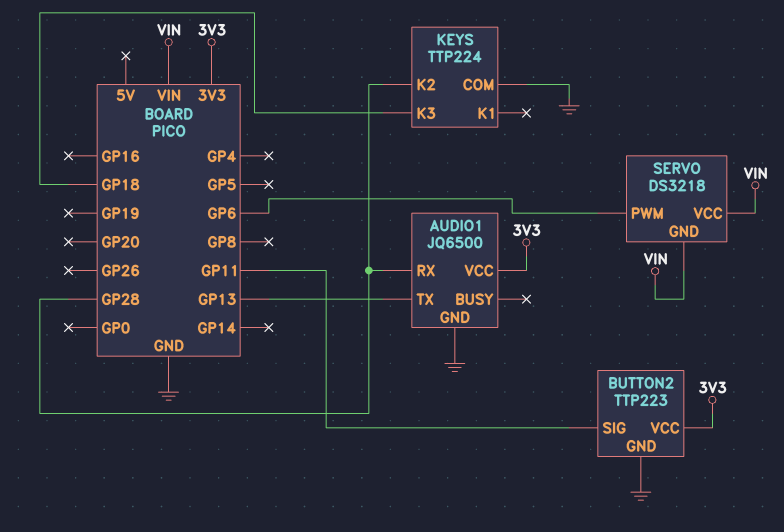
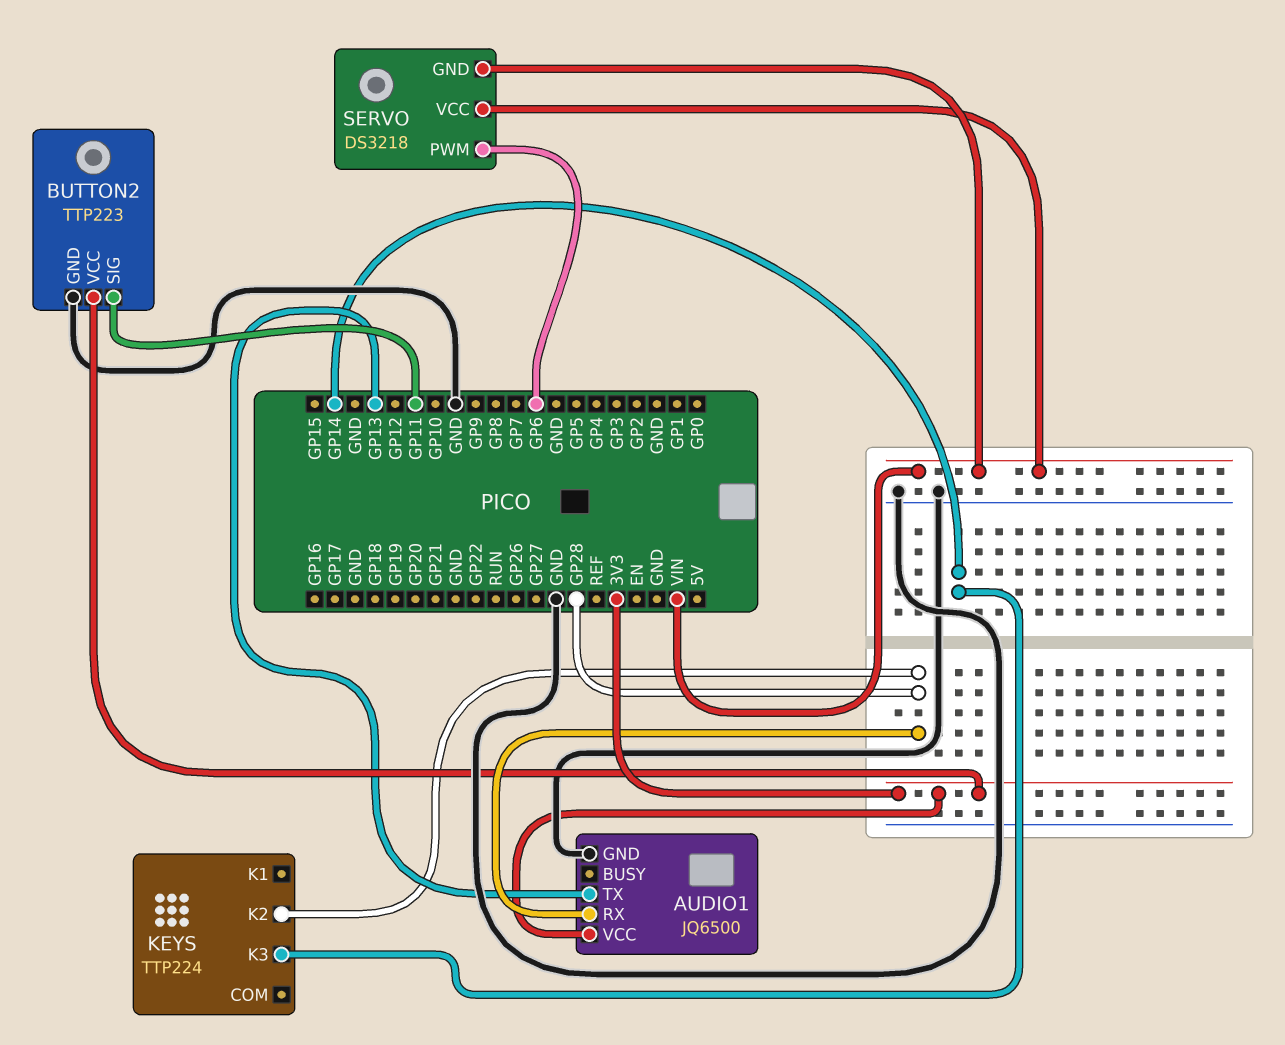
KEYS pin COM: GND -> none
KEYS pin K3: GP18 -> GP14

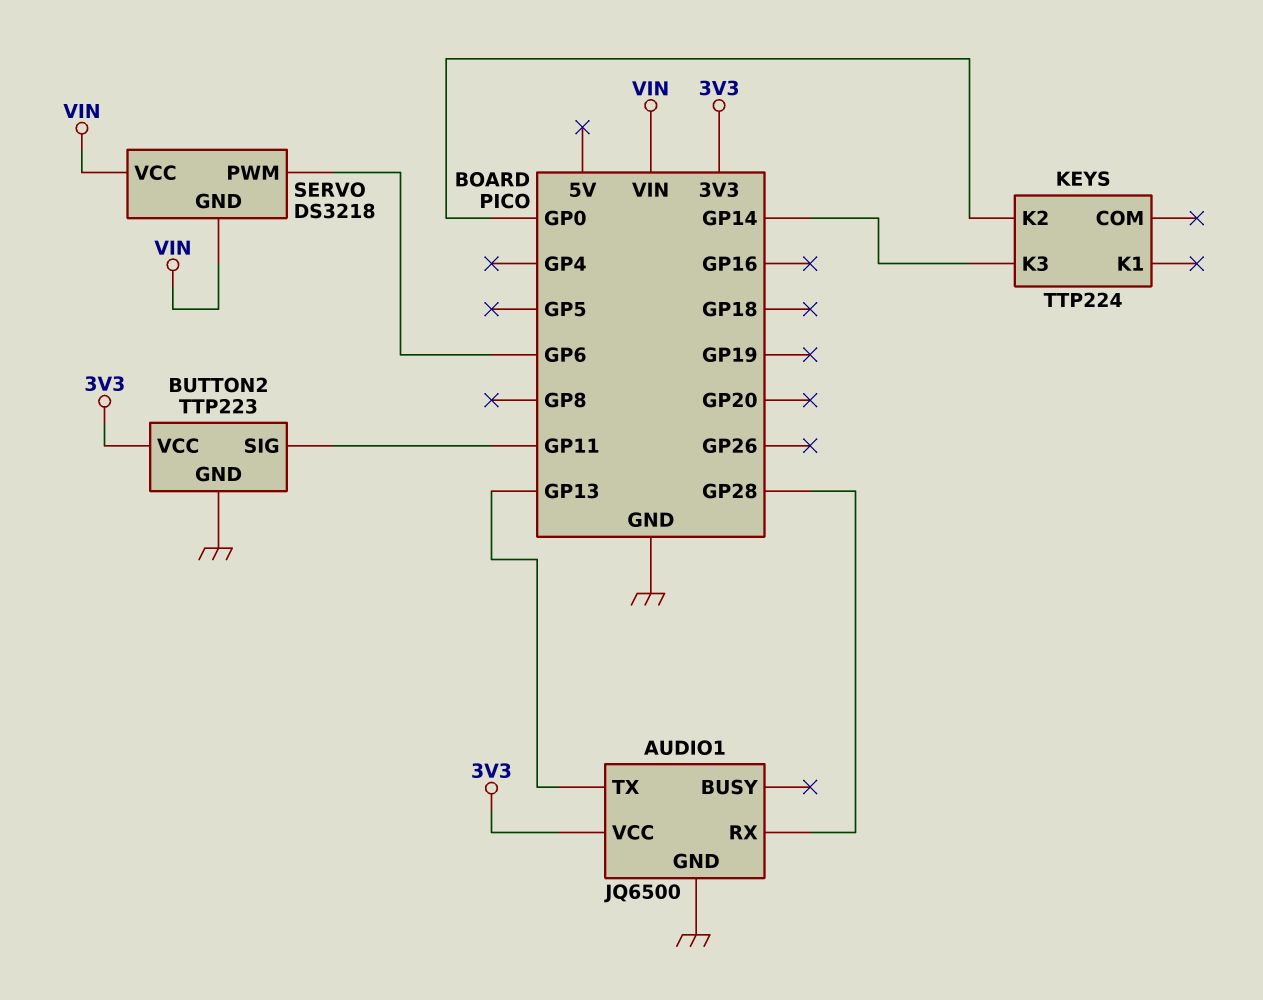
KEYS pin K2: GP28 -> GP0

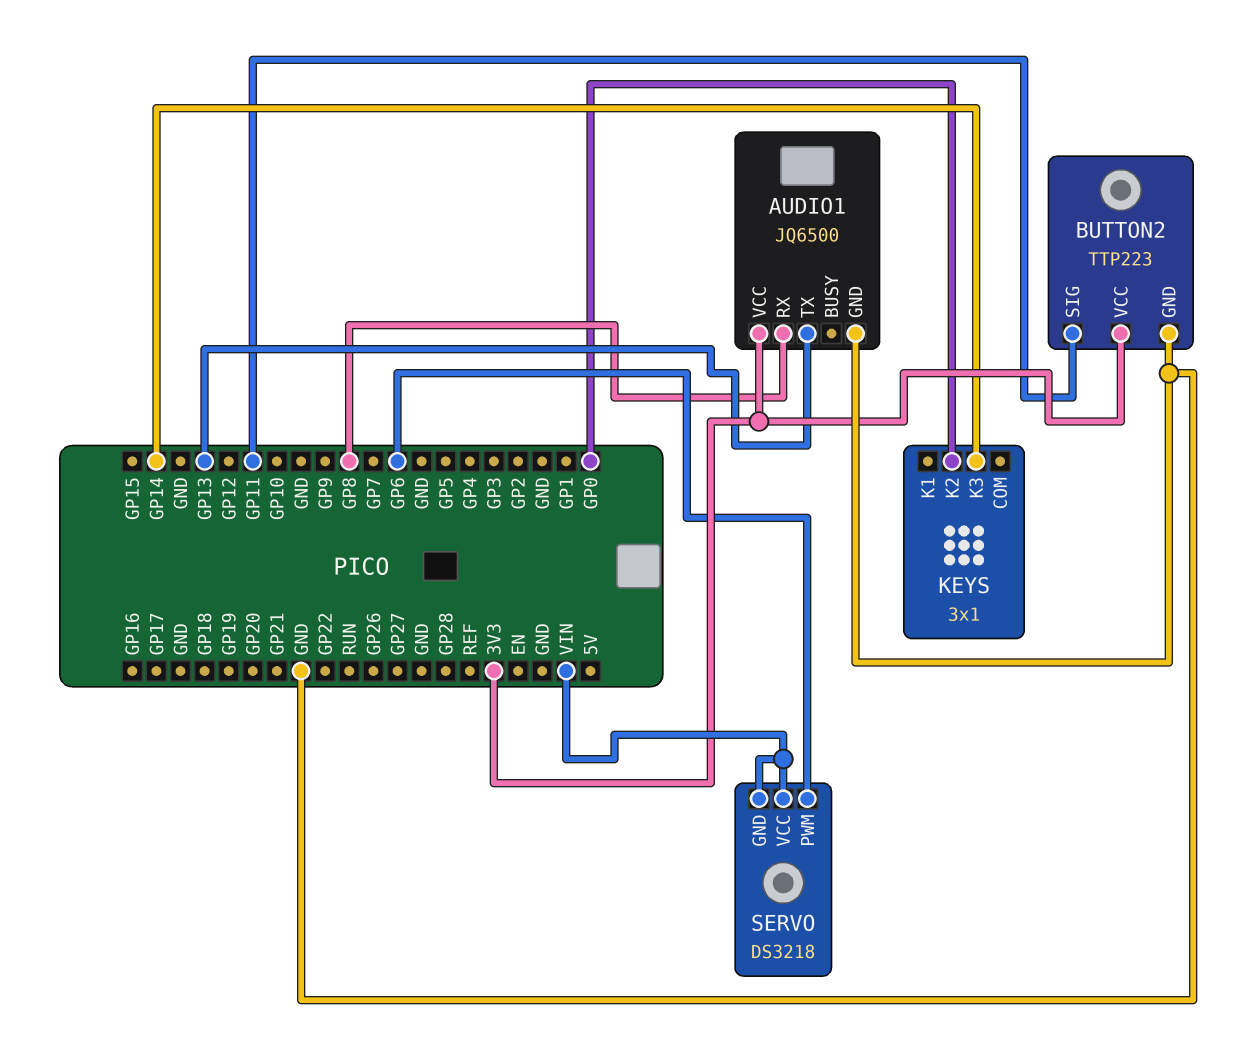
AUDIO1 pin RX: GP28 -> GP8
KEYS: TTP224 -> 3x1

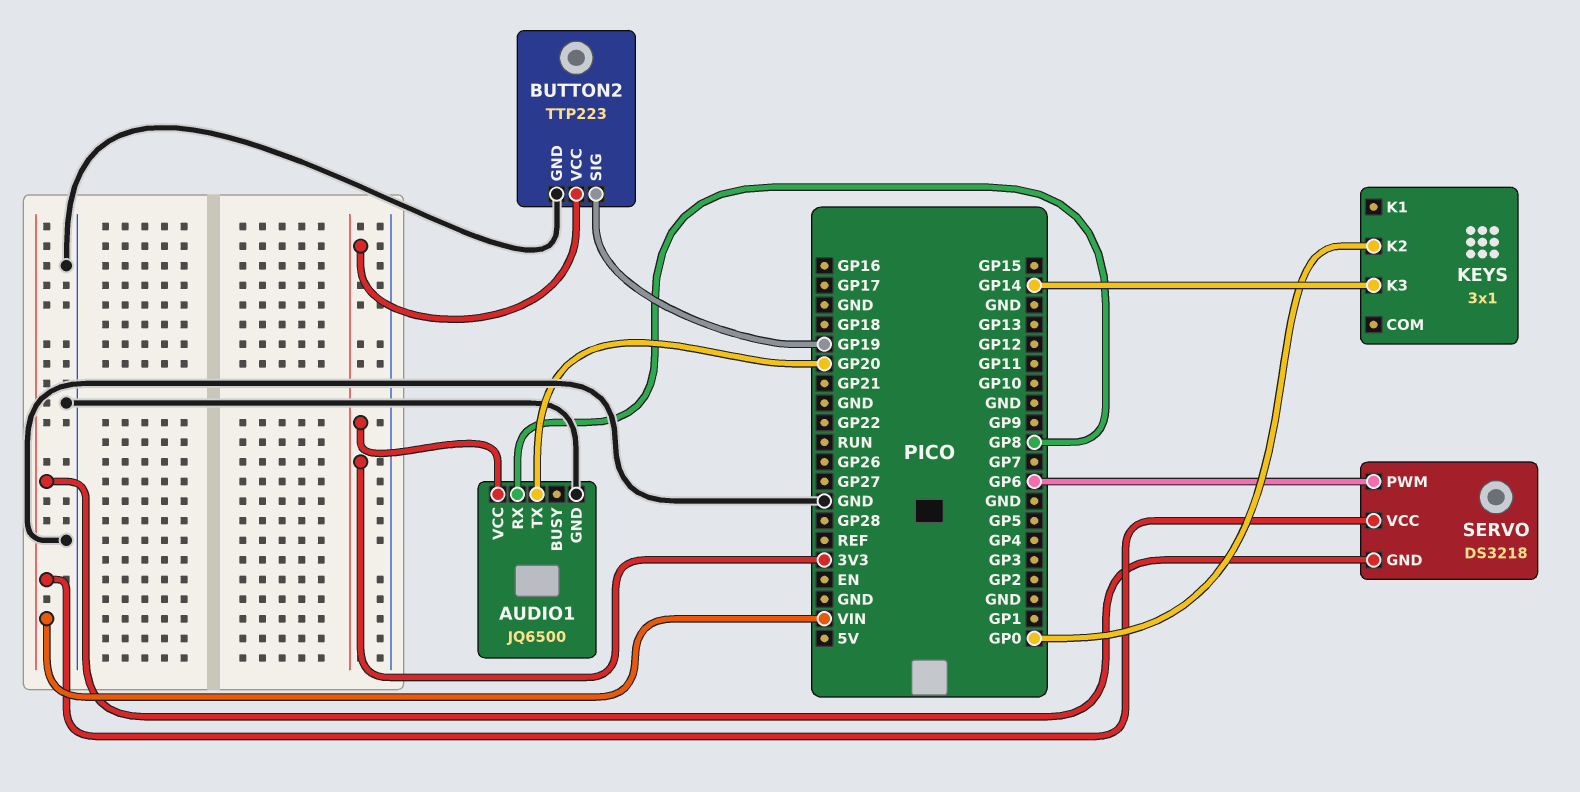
AUDIO1 pin TX: GP13 -> GP20
BUTTON2 pin SIG: GP11 -> GP19

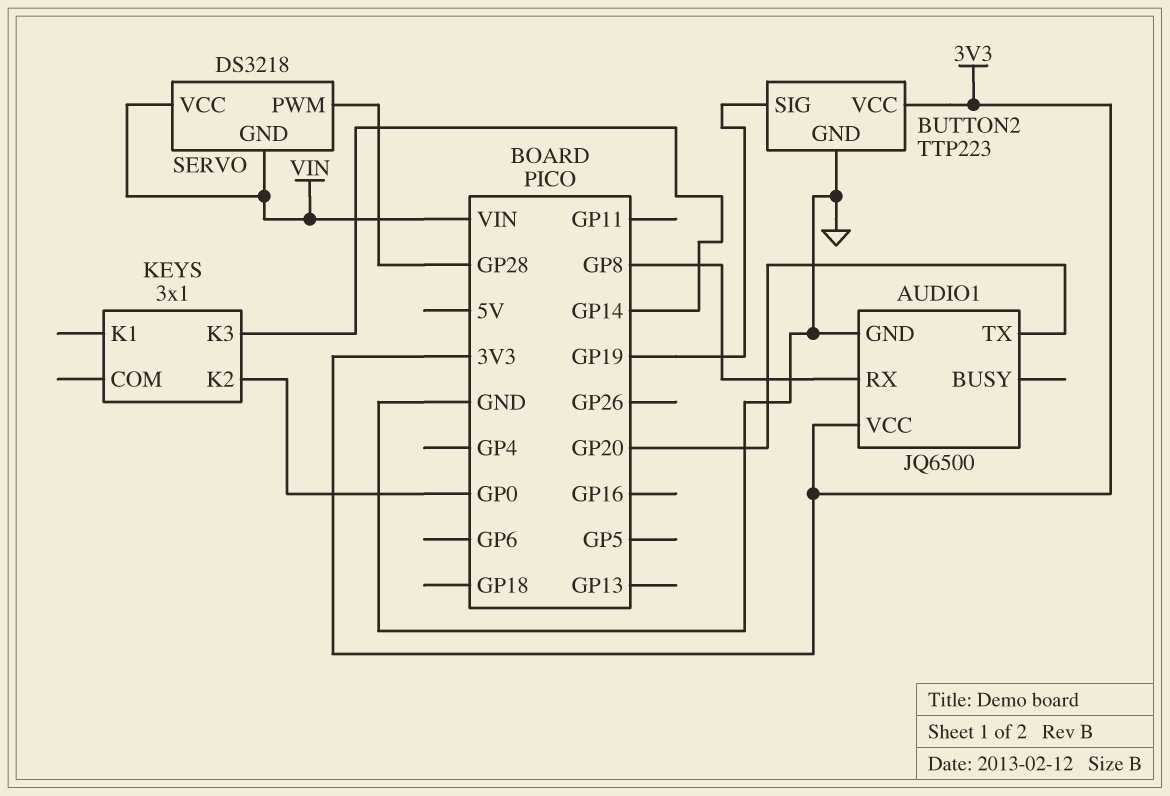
SERVO pin PWM: GP6 -> GP28

